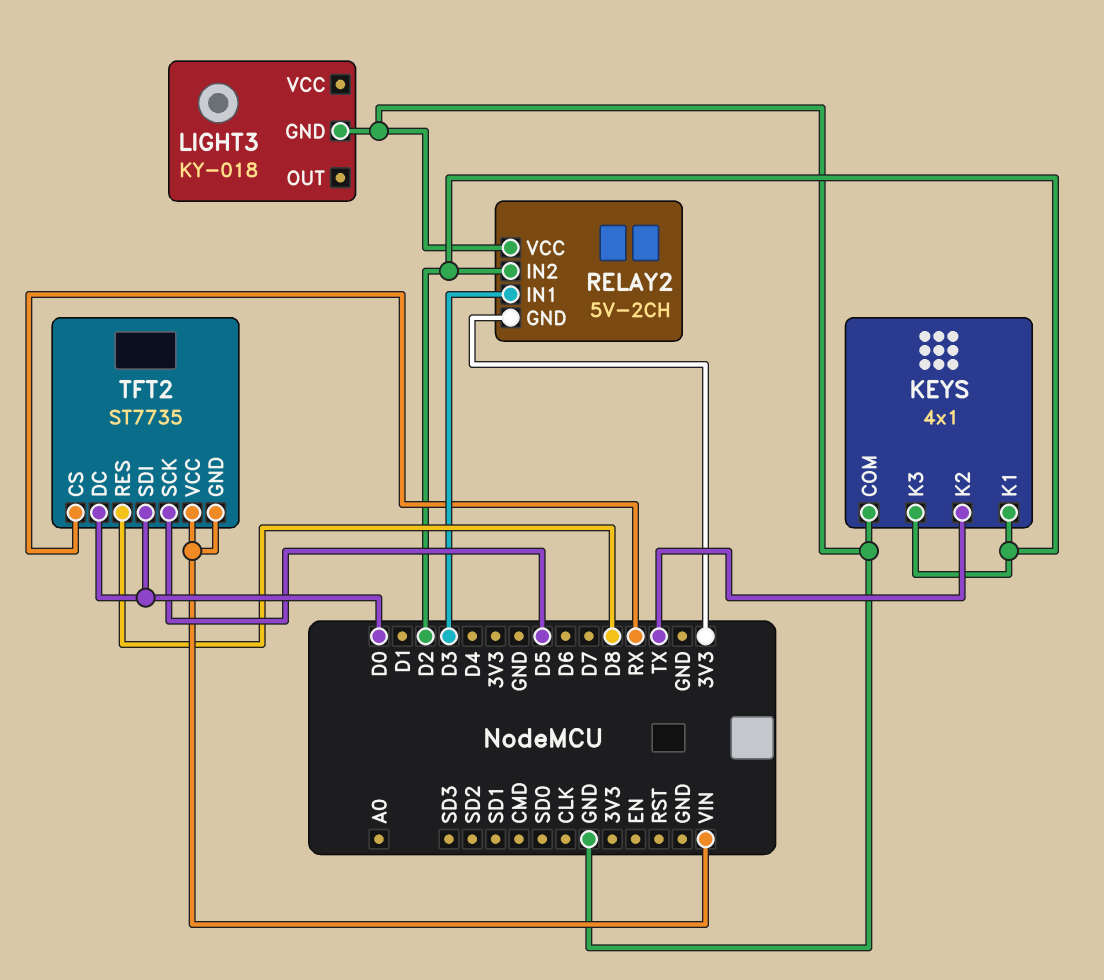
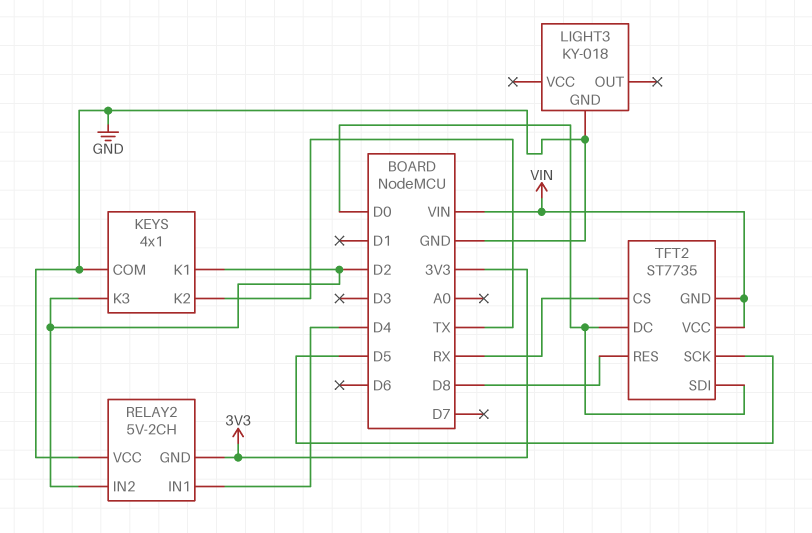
RELAY2 pin IN1: D3 -> D4

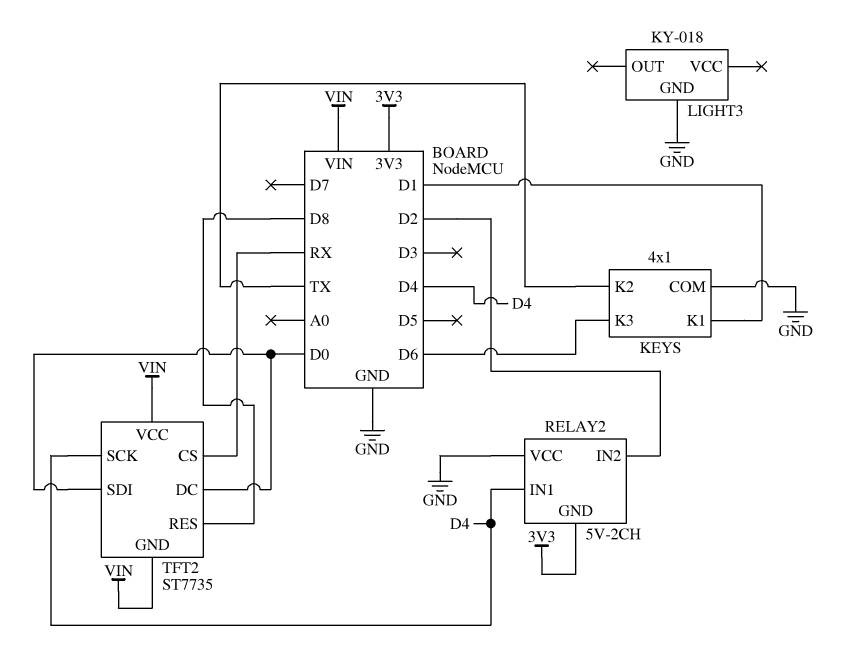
KEYS pin K1: D2 -> D1
KEYS pin K3: D2 -> D6
TFT2 pin SCK: D5 -> D4

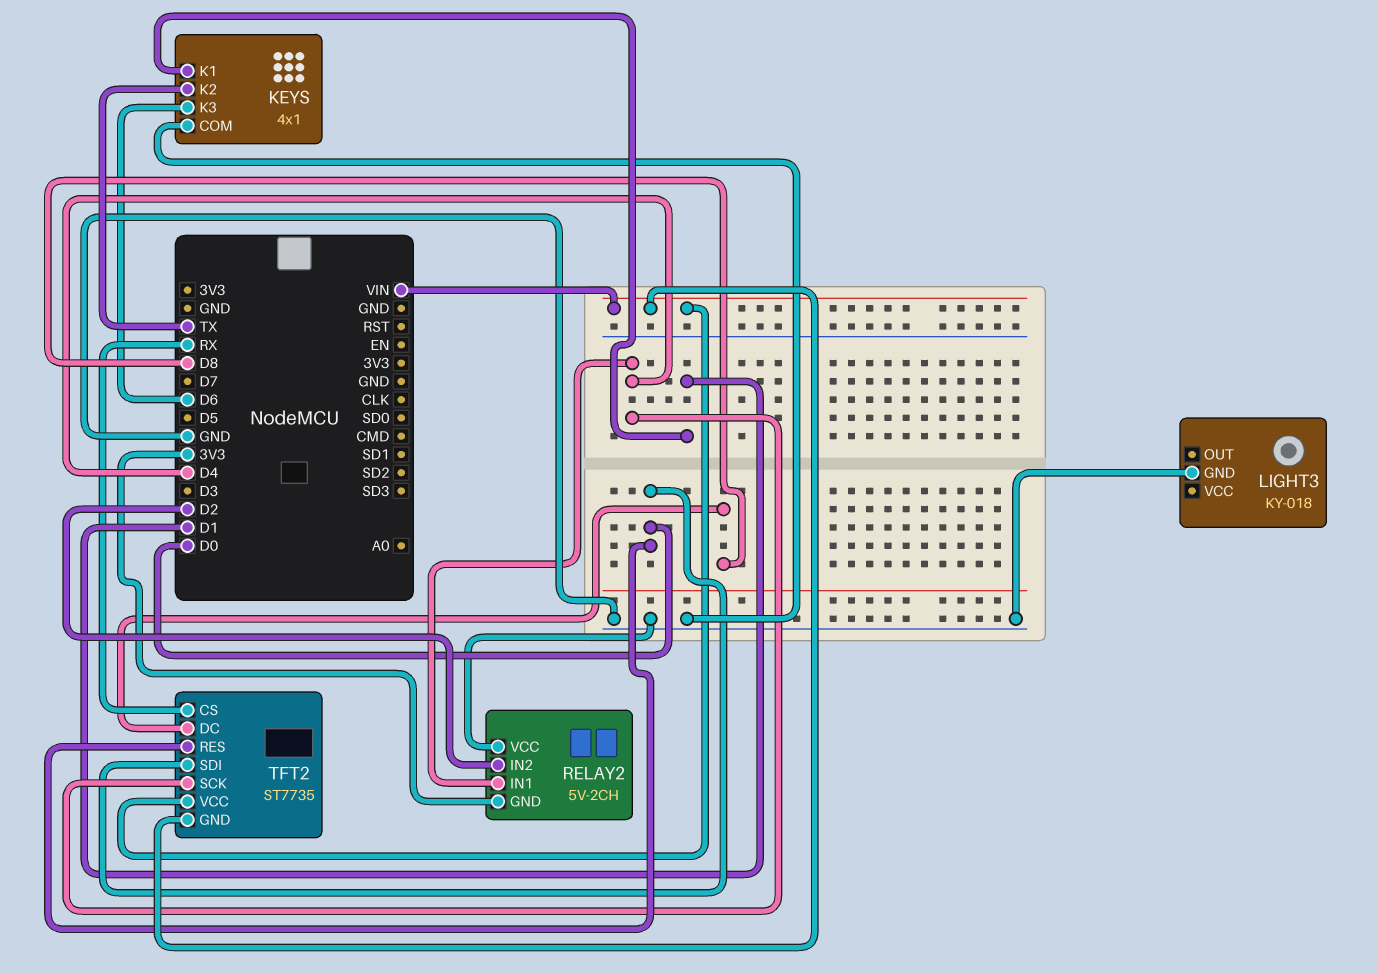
TFT2 pin DC: D0 -> D8
TFT2 pin RES: D8 -> D0

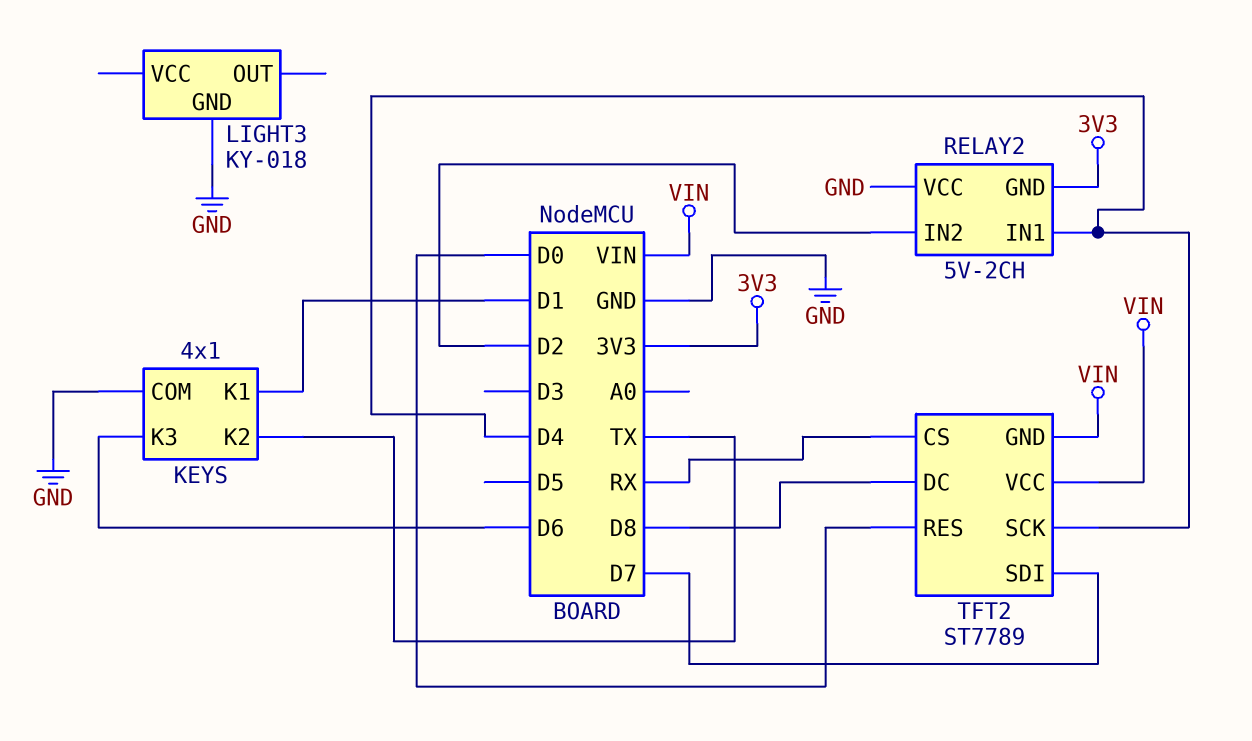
TFT2: ST7735 -> ST7789
TFT2 pin SDI: D0 -> D7

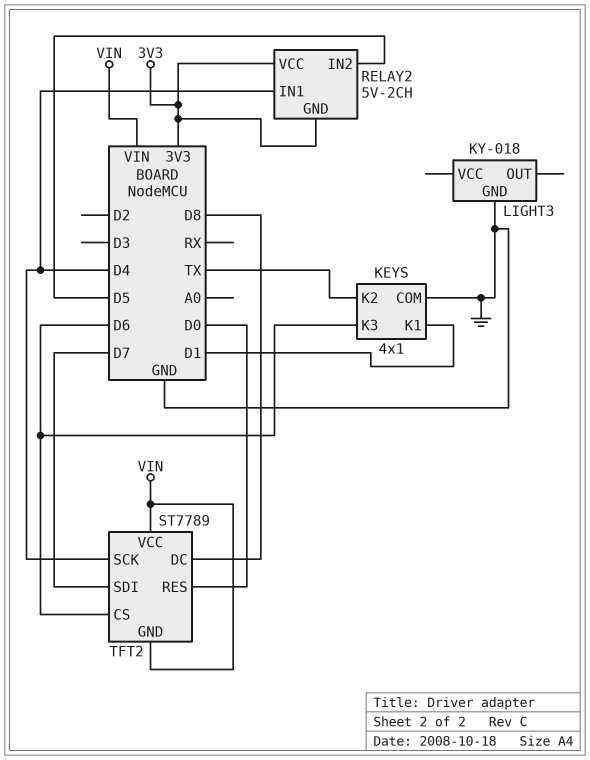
RELAY2 pin IN2: D2 -> D5
RELAY2 pin VCC: GND -> 3V3
TFT2 pin CS: RX -> D6

